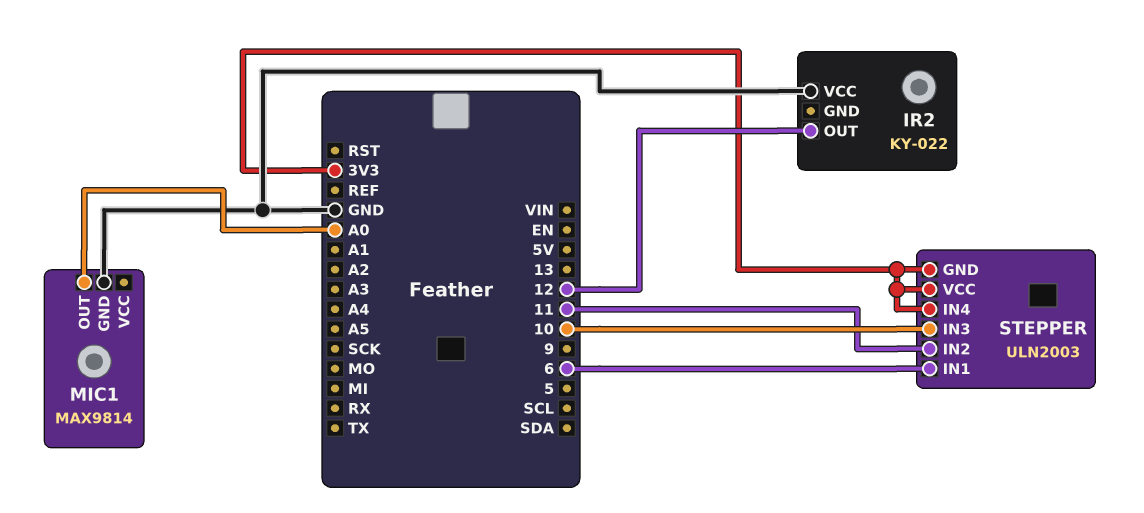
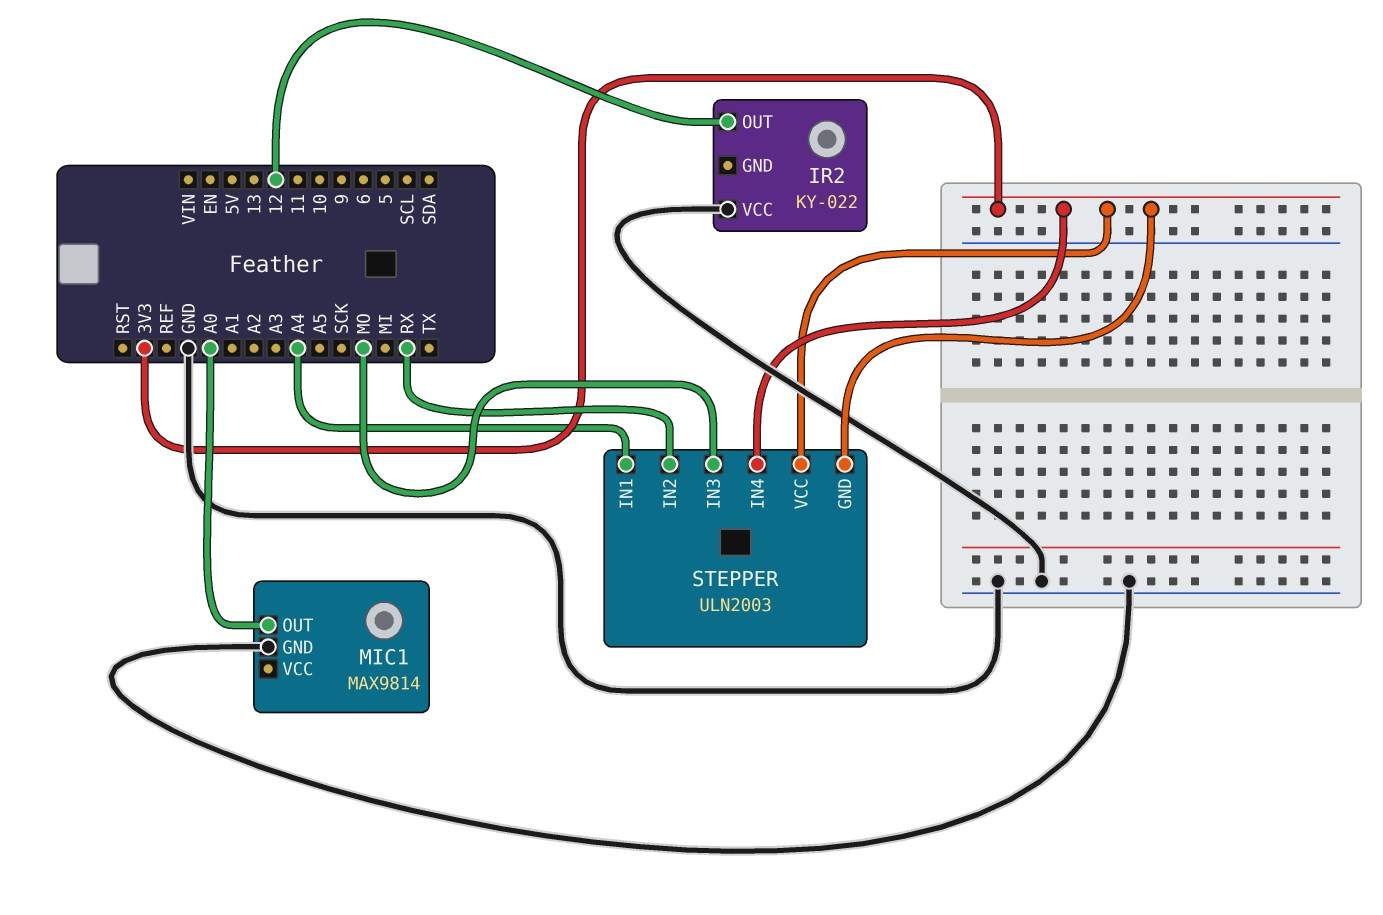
STEPPER pin IN1: 6 -> A4
STEPPER pin IN2: 11 -> RX
STEPPER pin IN3: 10 -> MO

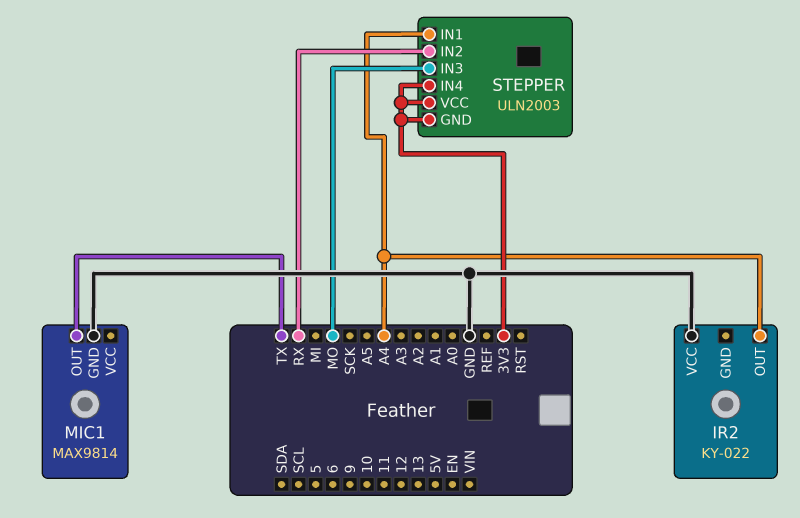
IR2 pin OUT: 12 -> A4
MIC1 pin OUT: A0 -> TX

